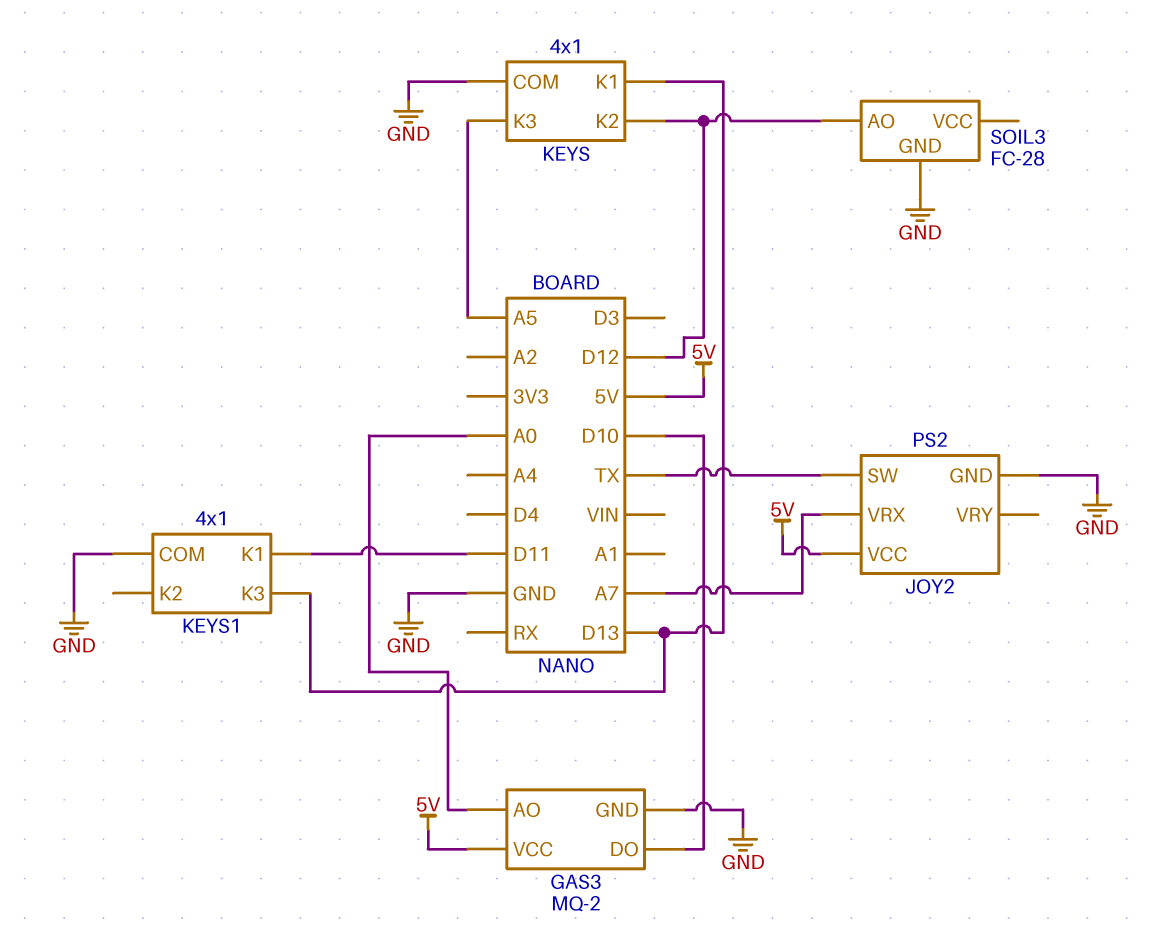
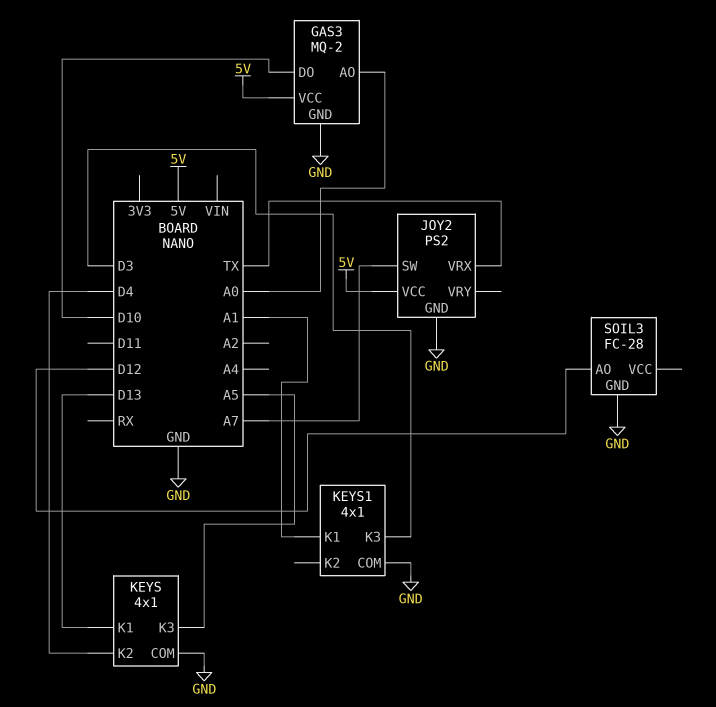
JOY2 pin SW: TX -> A7
JOY2 pin VRX: A7 -> TX
KEYS pin K2: D12 -> D4
KEYS1 pin K1: D11 -> A1
KEYS1 pin K3: D13 -> D3

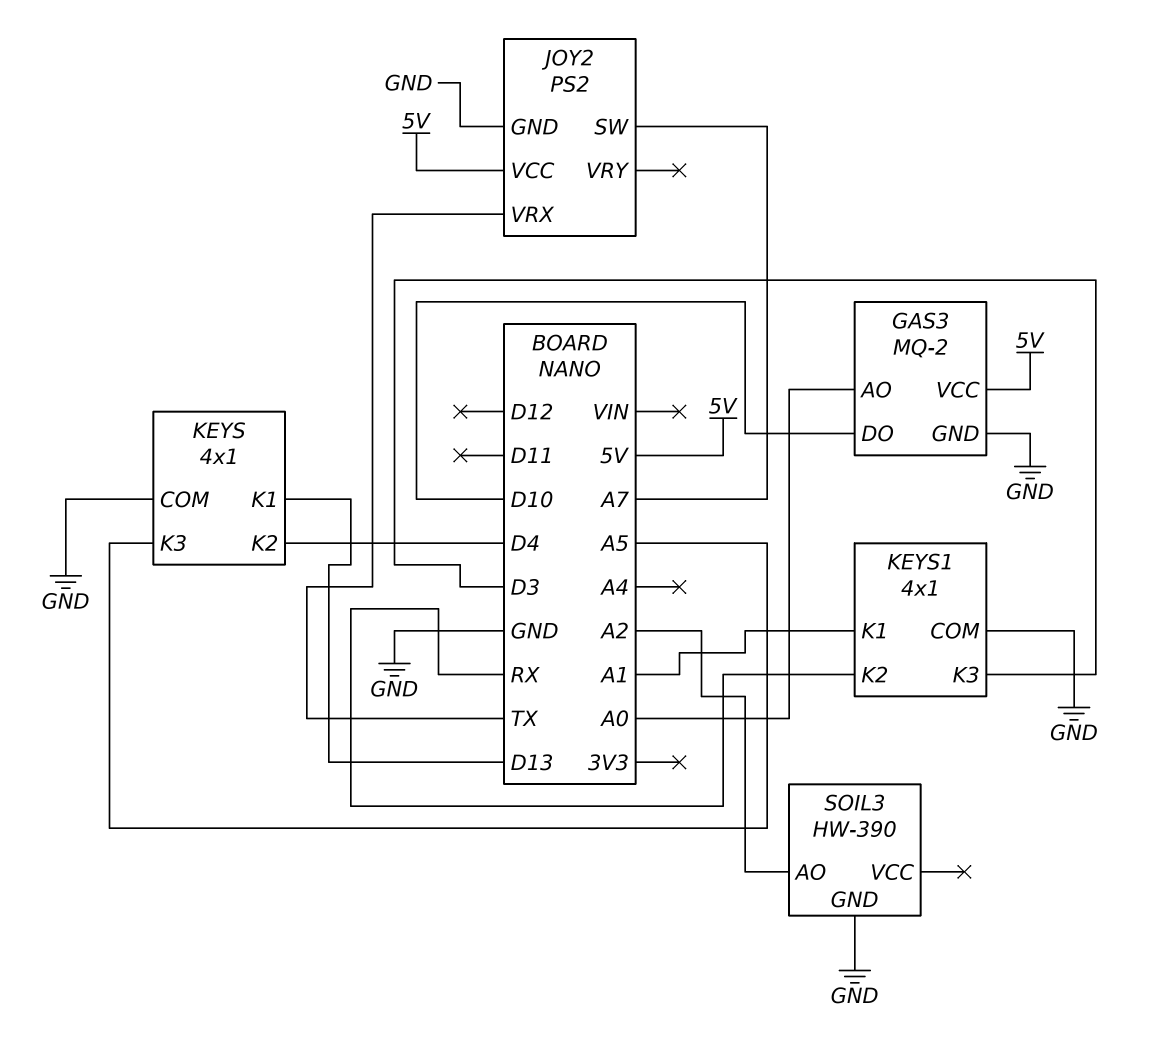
KEYS1 pin K2: none -> RX
SOIL3: FC-28 -> HW-390
SOIL3 pin AO: D12 -> A2

